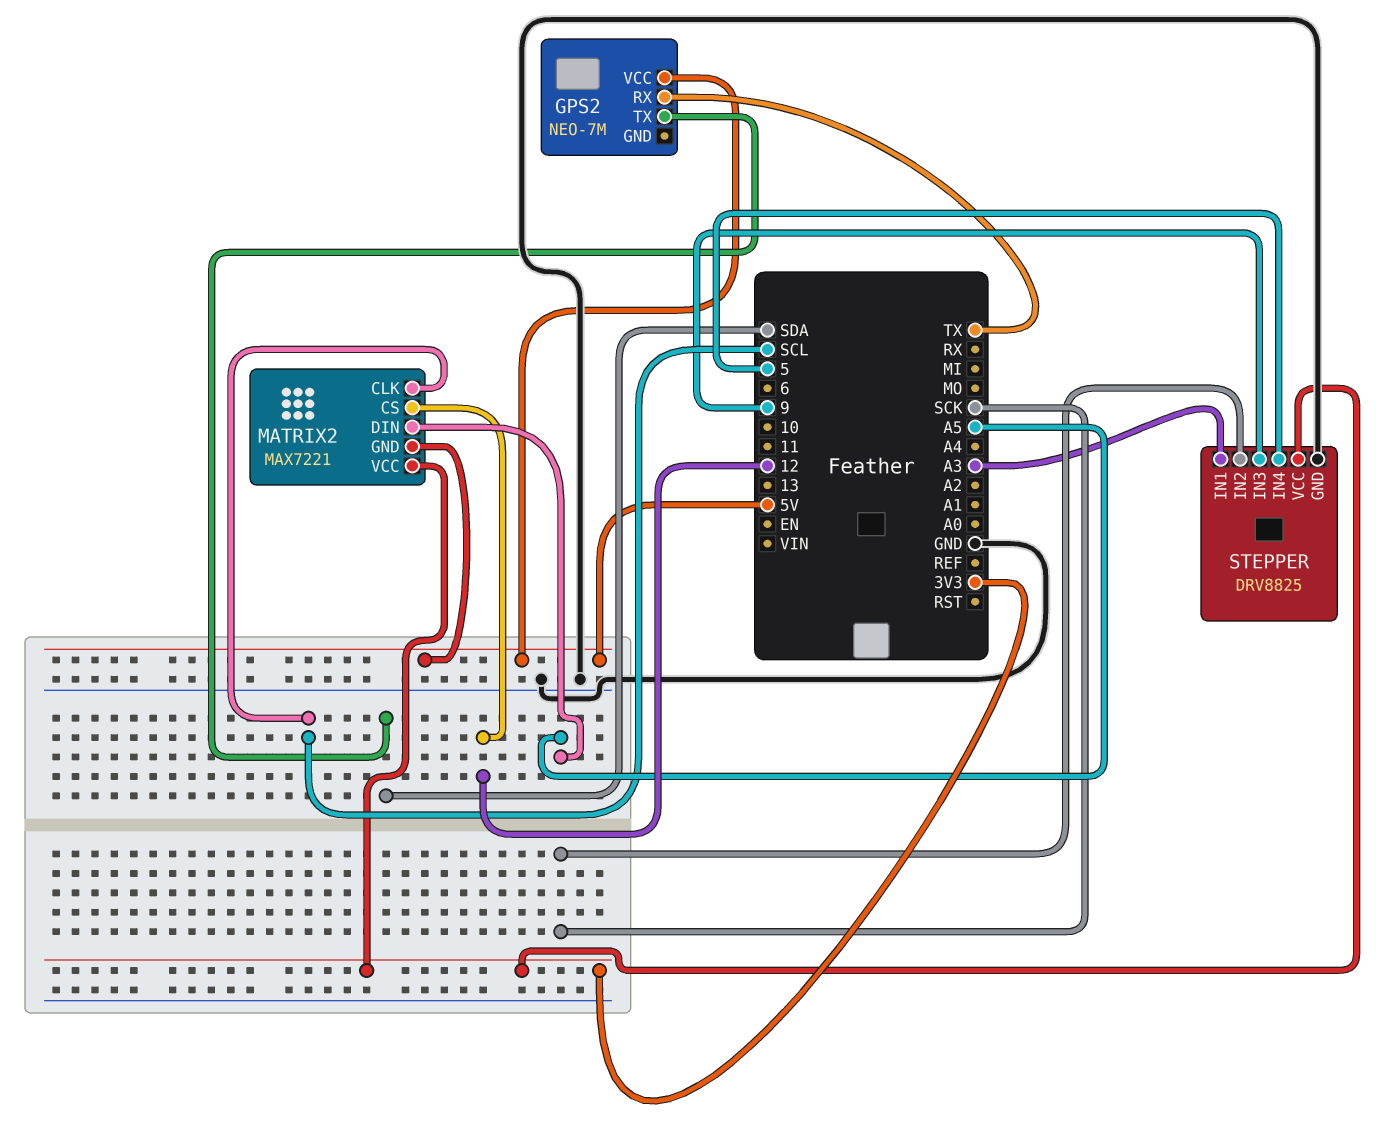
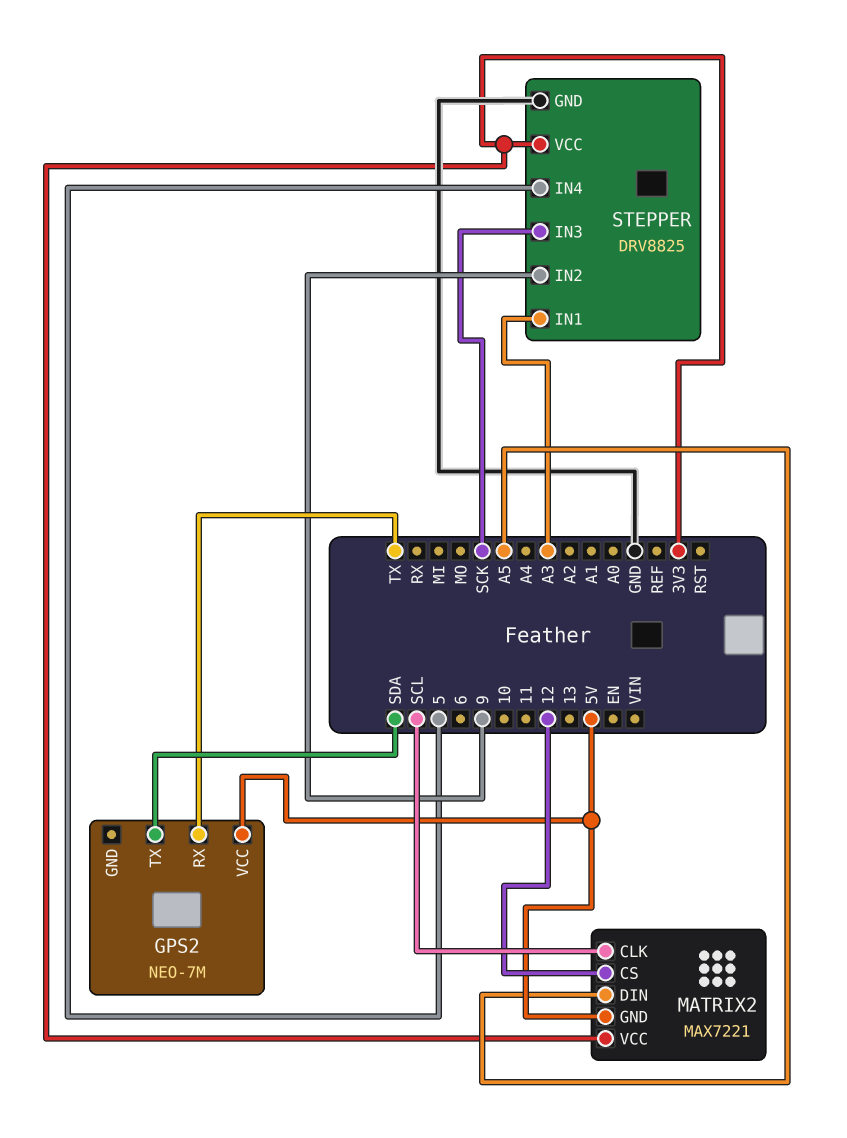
STEPPER pin IN2: SCK -> 9
STEPPER pin IN3: 9 -> SCK

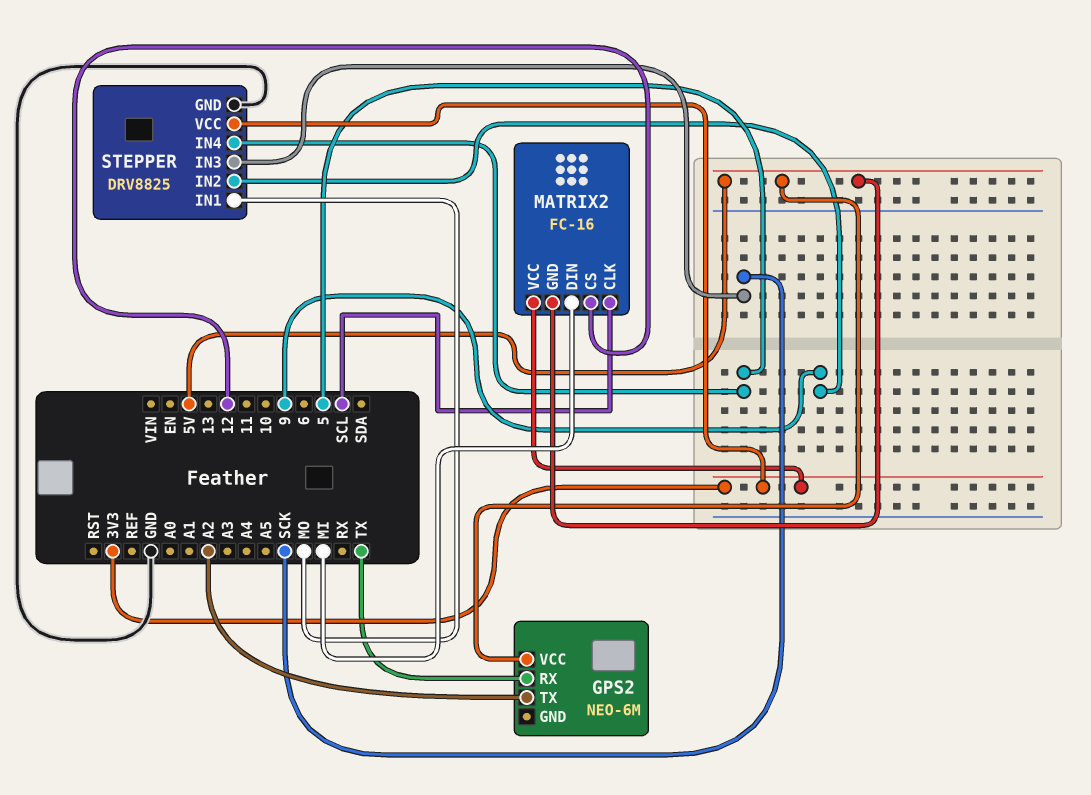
GPS2: NEO-7M -> NEO-6M
GPS2 pin TX: SDA -> A2
MATRIX2: MAX7221 -> FC-16
MATRIX2 pin DIN: A5 -> MI
STEPPER pin IN1: A3 -> MO

